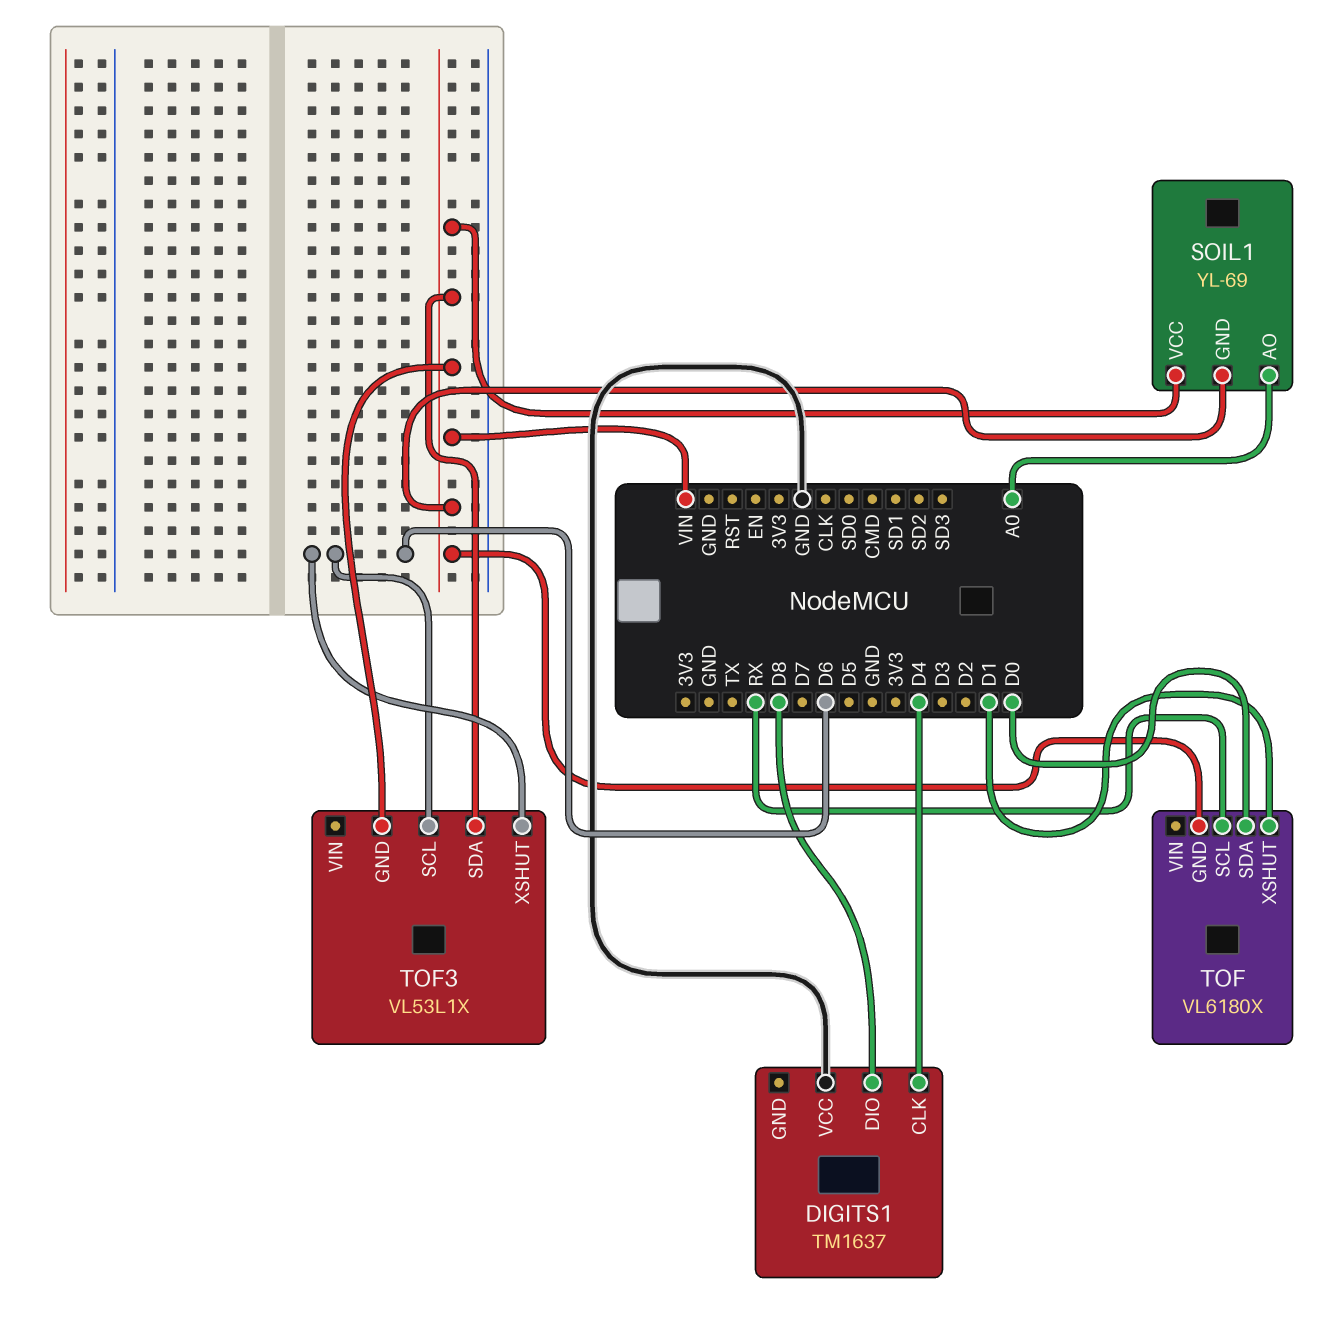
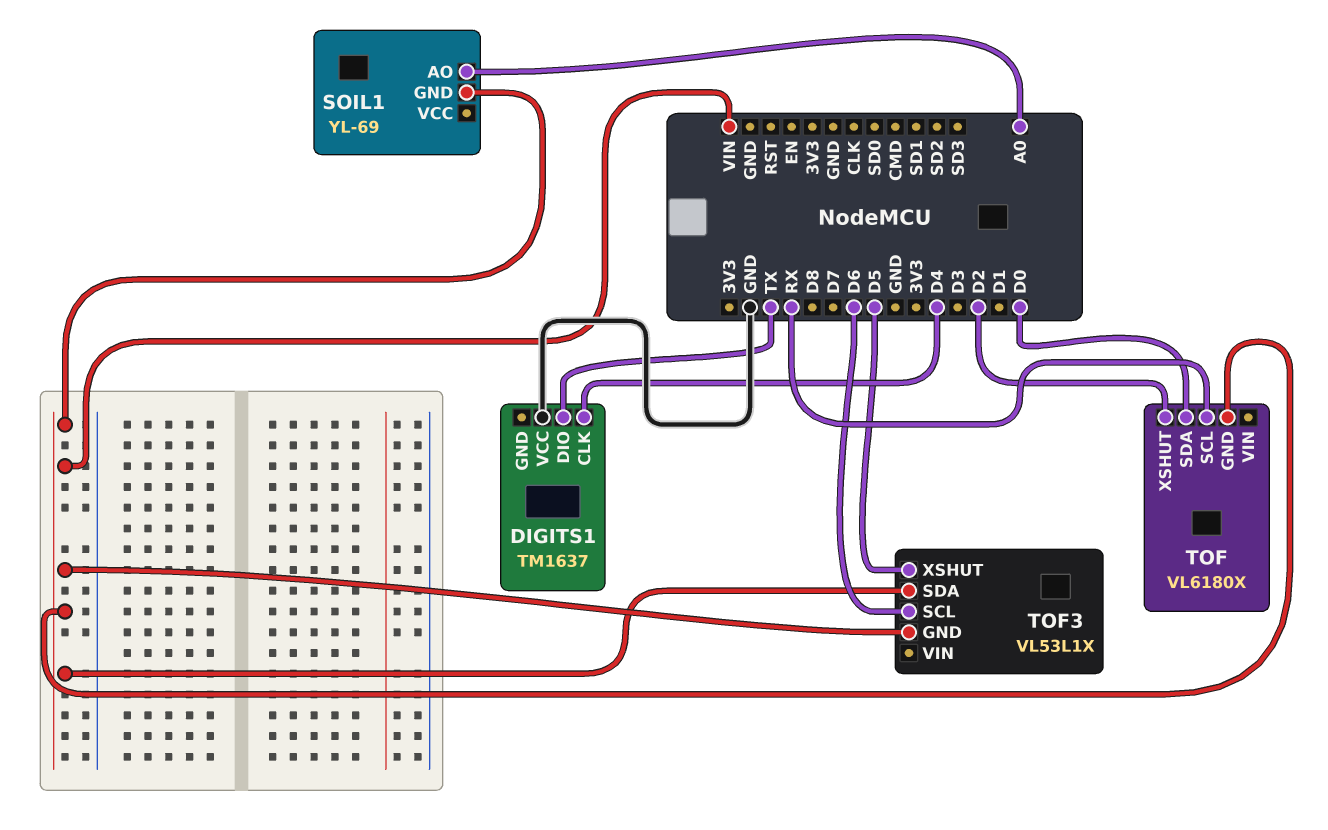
DIGITS1 pin DIO: D8 -> TX
SOIL1 pin VCC: VIN -> none
TOF pin XSHUT: D1 -> D2
TOF3 pin XSHUT: D6 -> D5

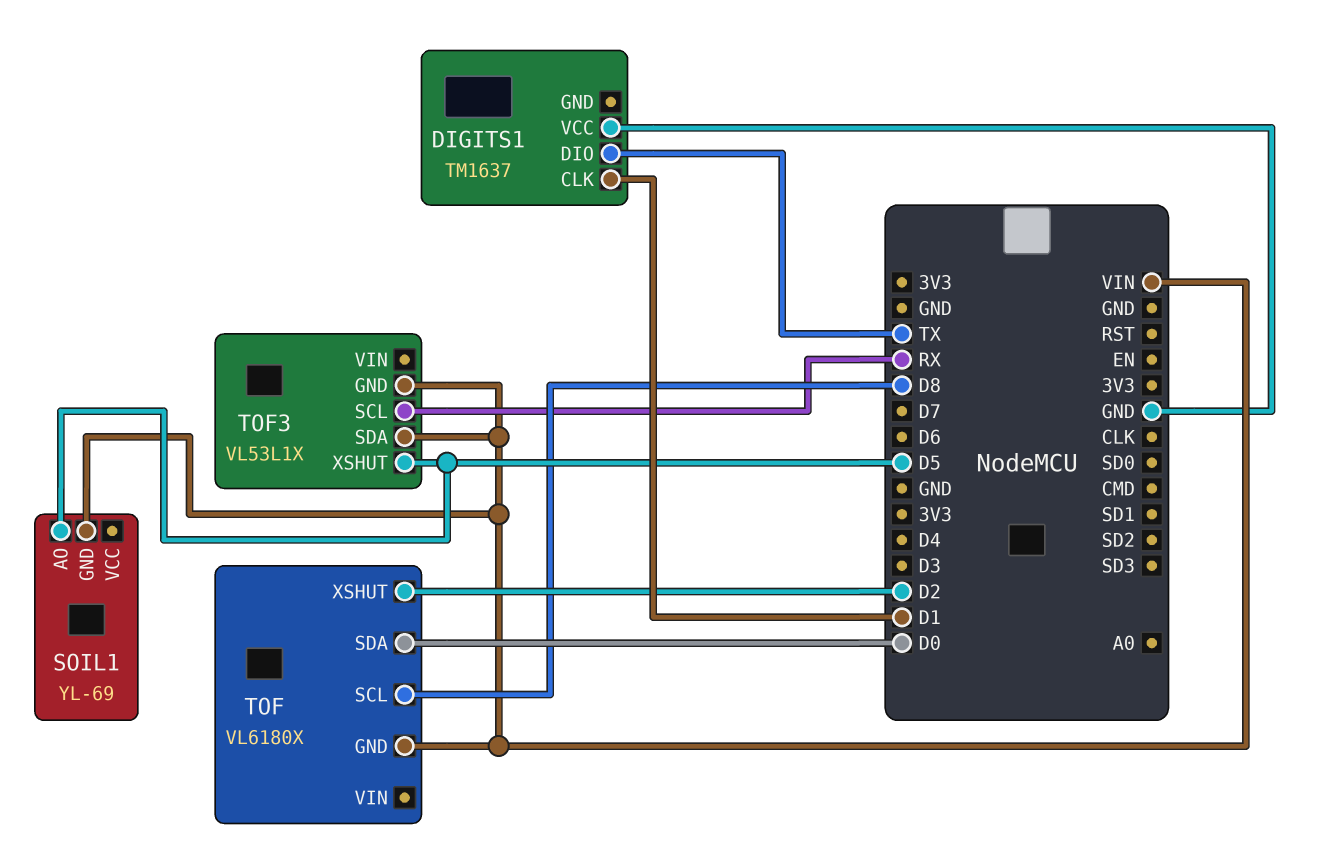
DIGITS1 pin CLK: D4 -> D1
SOIL1 pin AO: A0 -> D5
TOF pin SCL: RX -> D8
TOF3 pin SCL: D6 -> RX

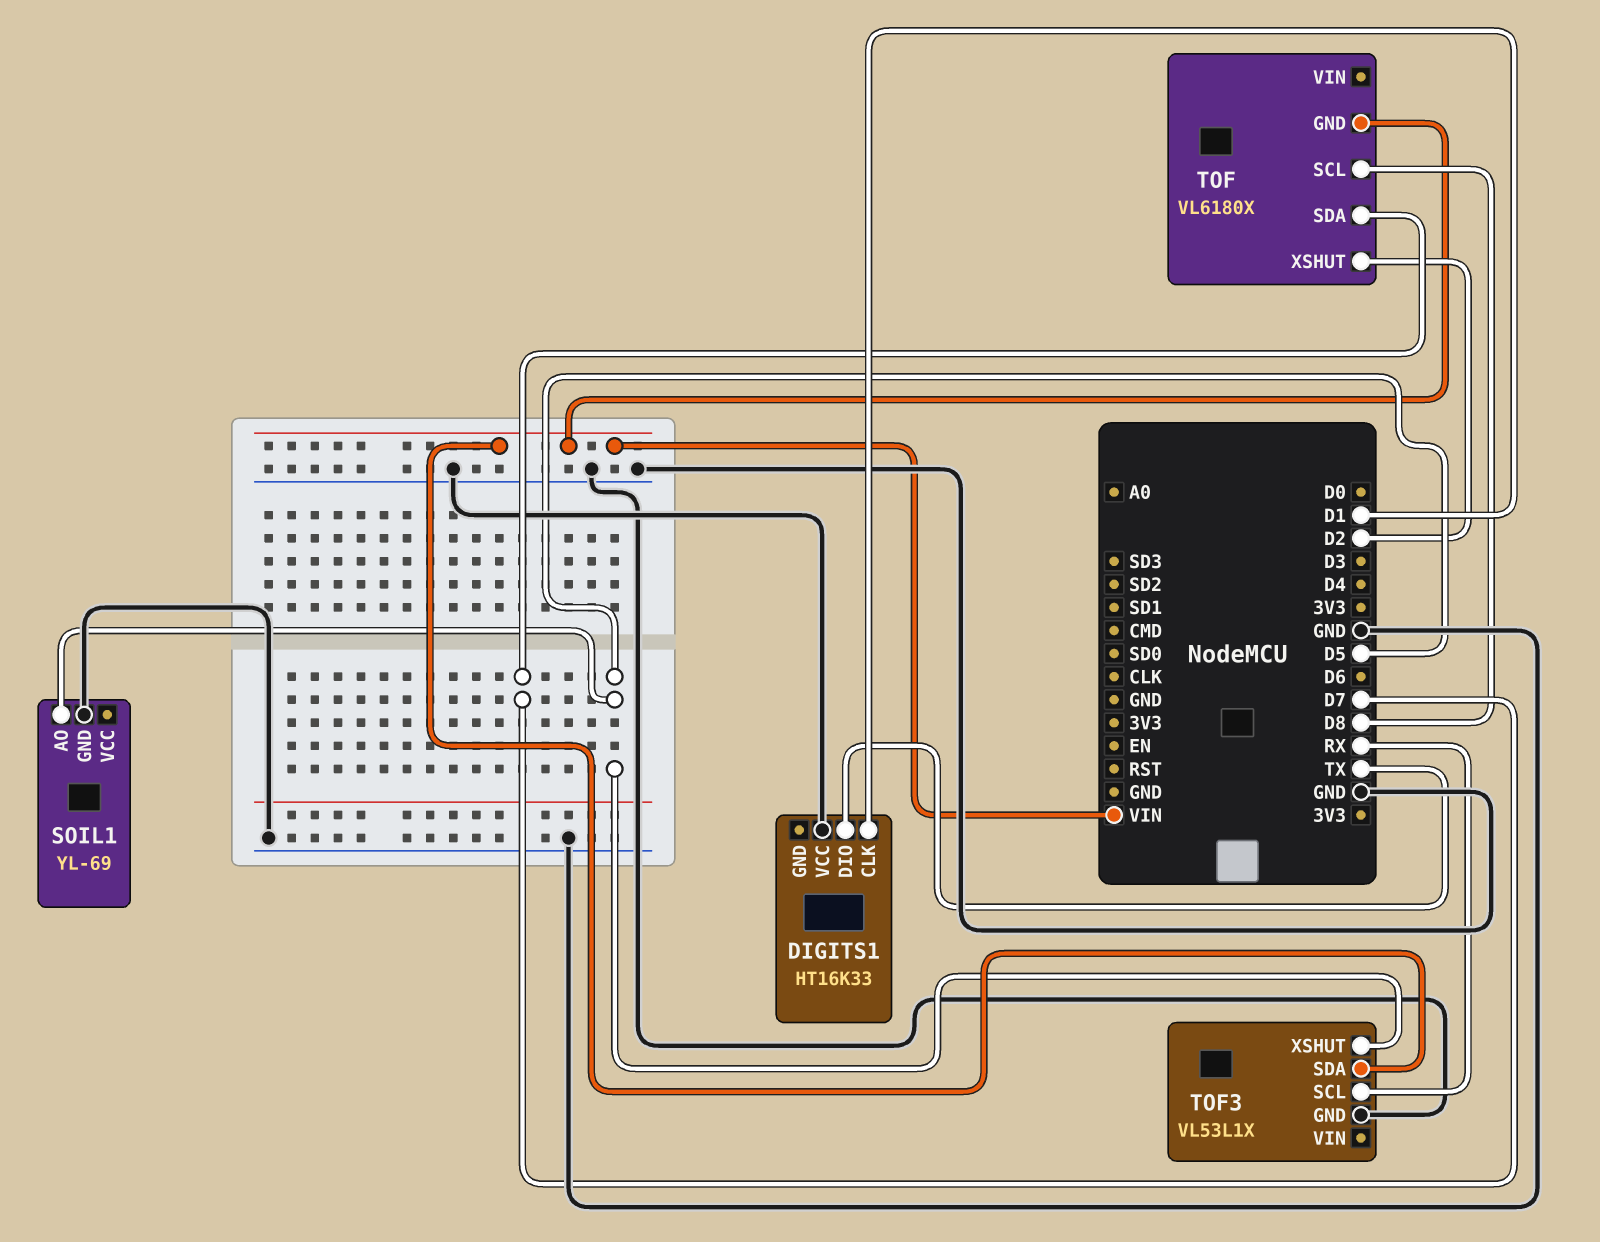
DIGITS1: TM1637 -> HT16K33
SOIL1 pin GND: VIN -> GND
TOF pin SDA: D0 -> D7
TOF3 pin GND: VIN -> GND

